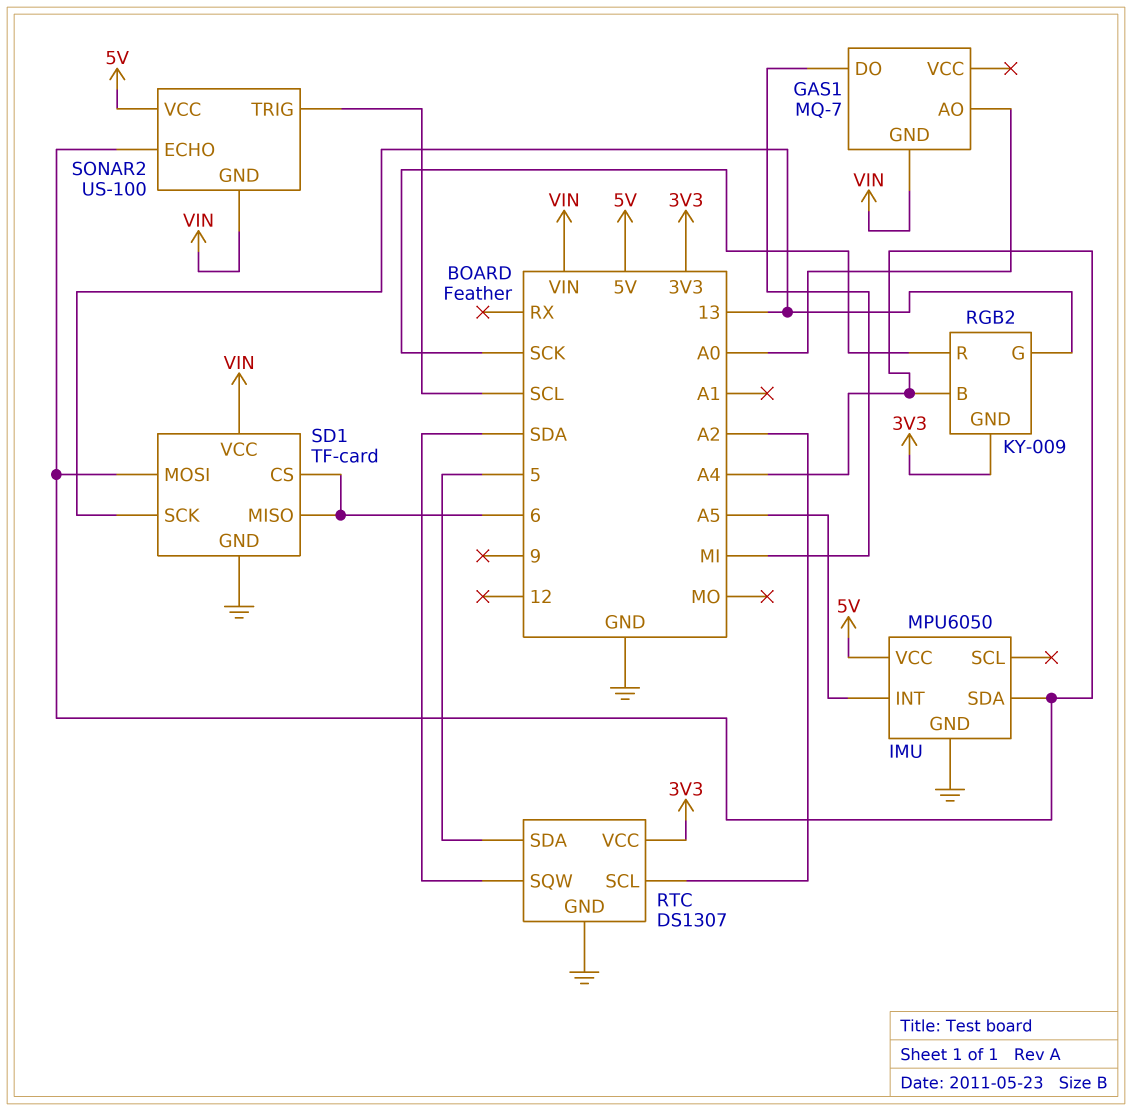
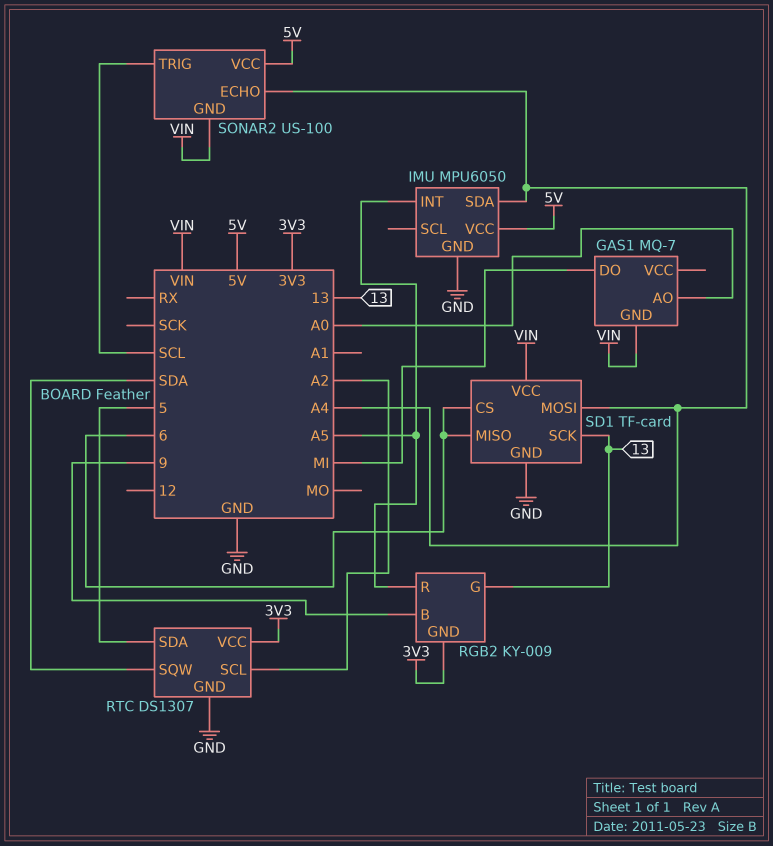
RGB2 pin B: A4 -> 9
RGB2 pin R: SCK -> A5

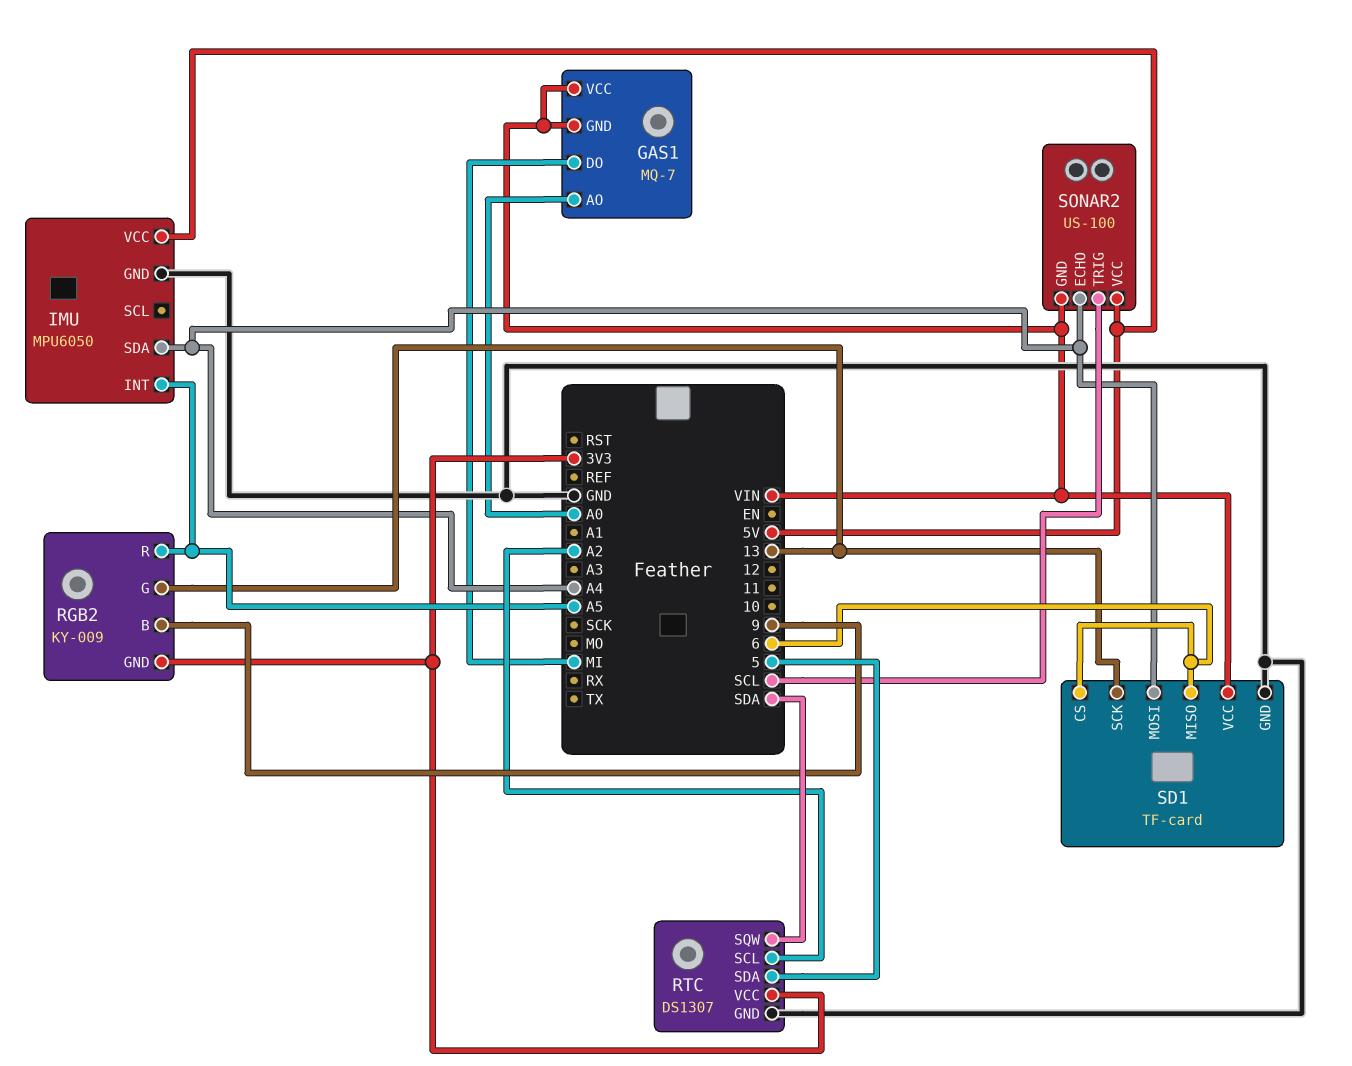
GAS1 pin VCC: none -> VIN

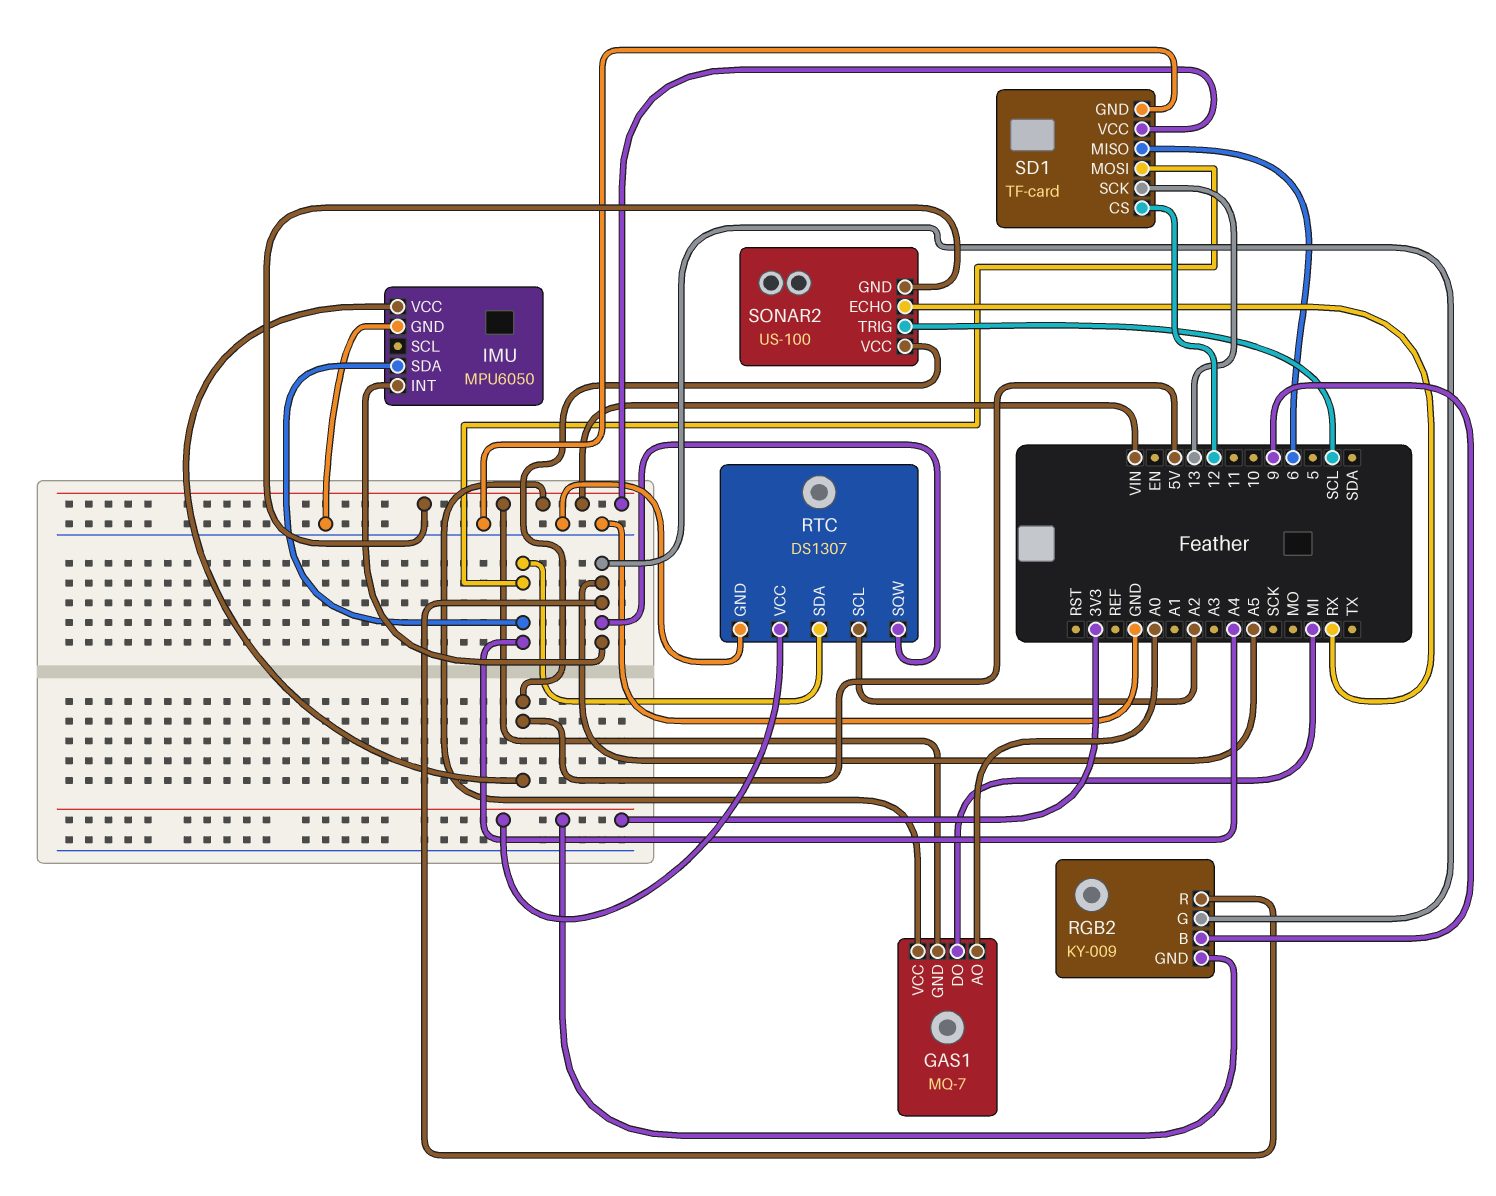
RGB2 pin G: 13 -> A5
RTC pin SDA: 5 -> A4
RTC pin SQW: SDA -> A5
SD1 pin CS: 6 -> 12
SONAR2 pin ECHO: A4 -> RX

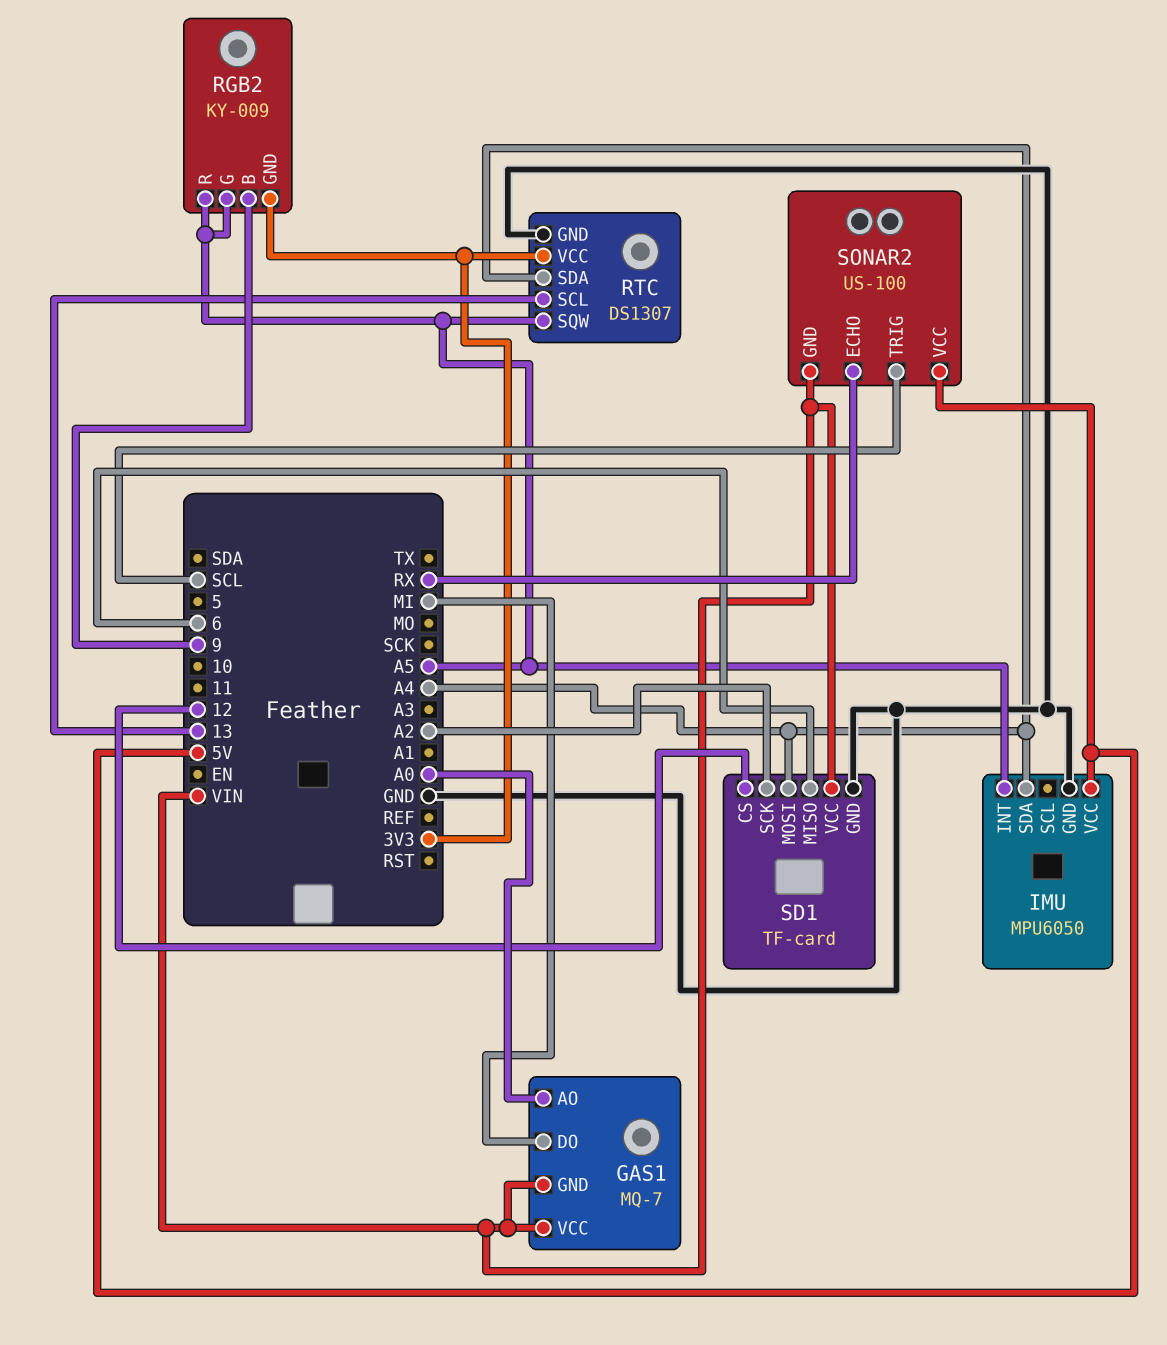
RTC pin SCL: A2 -> 13
SD1 pin SCK: 13 -> A2

